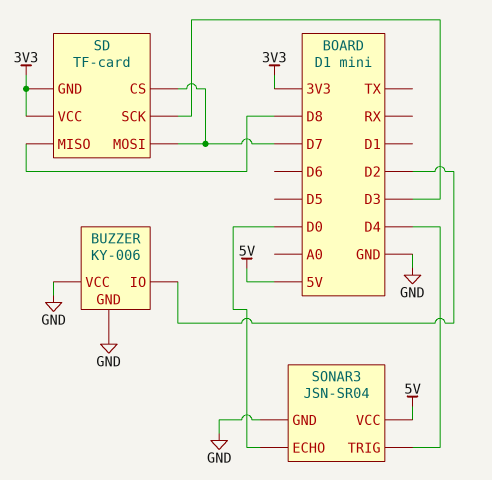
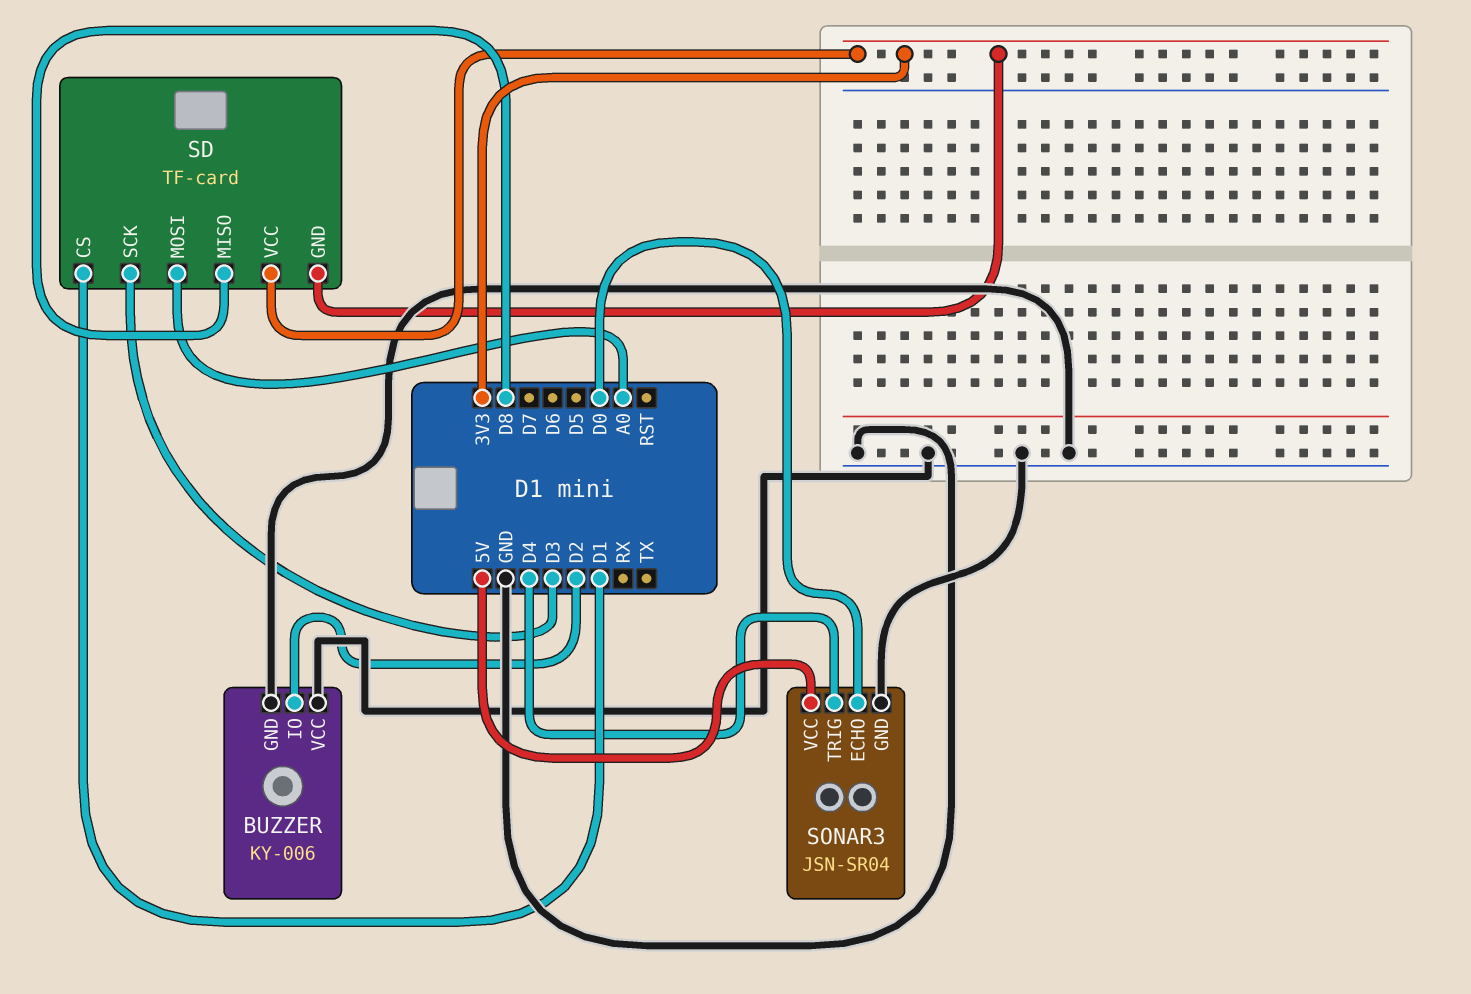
SD pin CS: D7 -> D1
SD pin MOSI: D7 -> A0

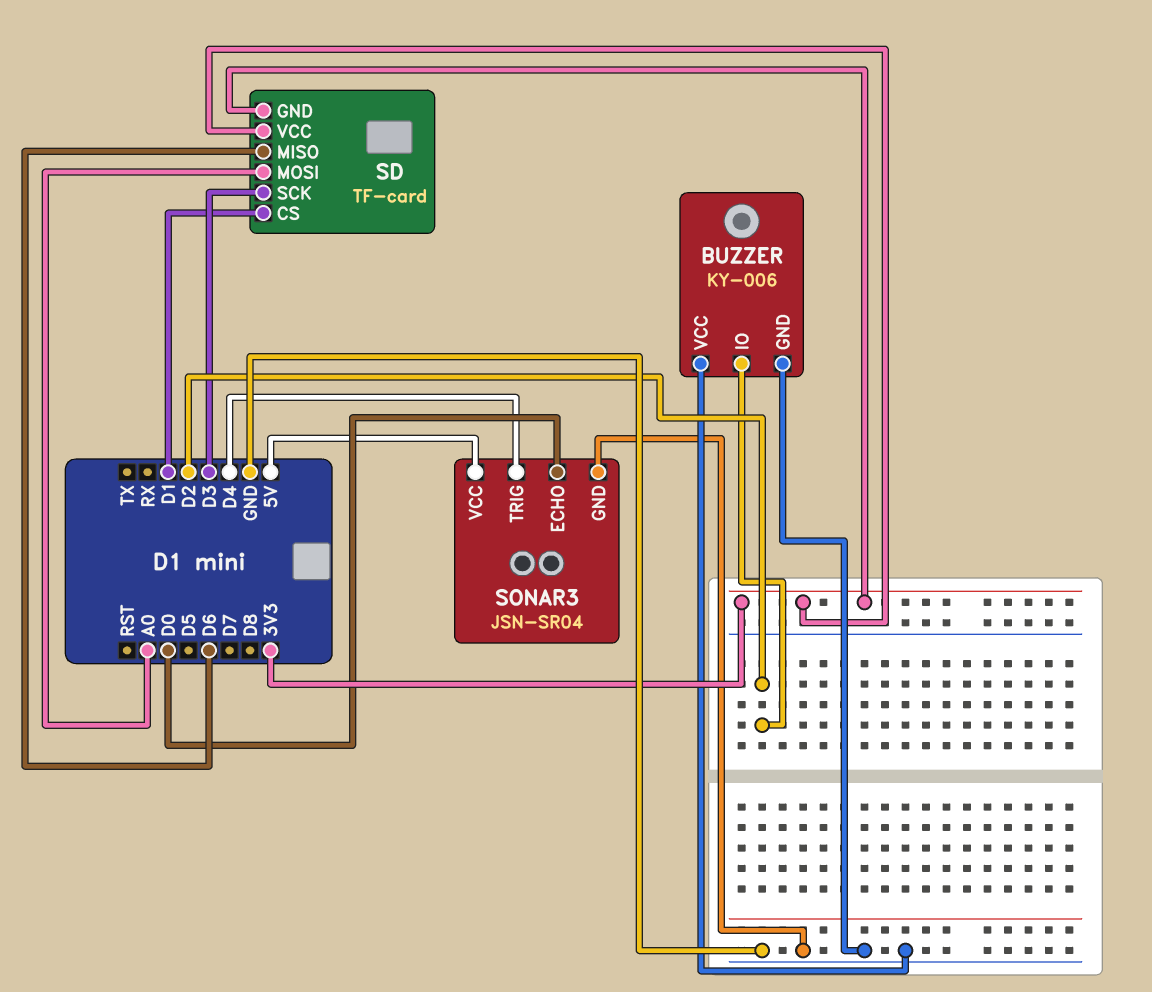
SD pin MISO: D8 -> D6

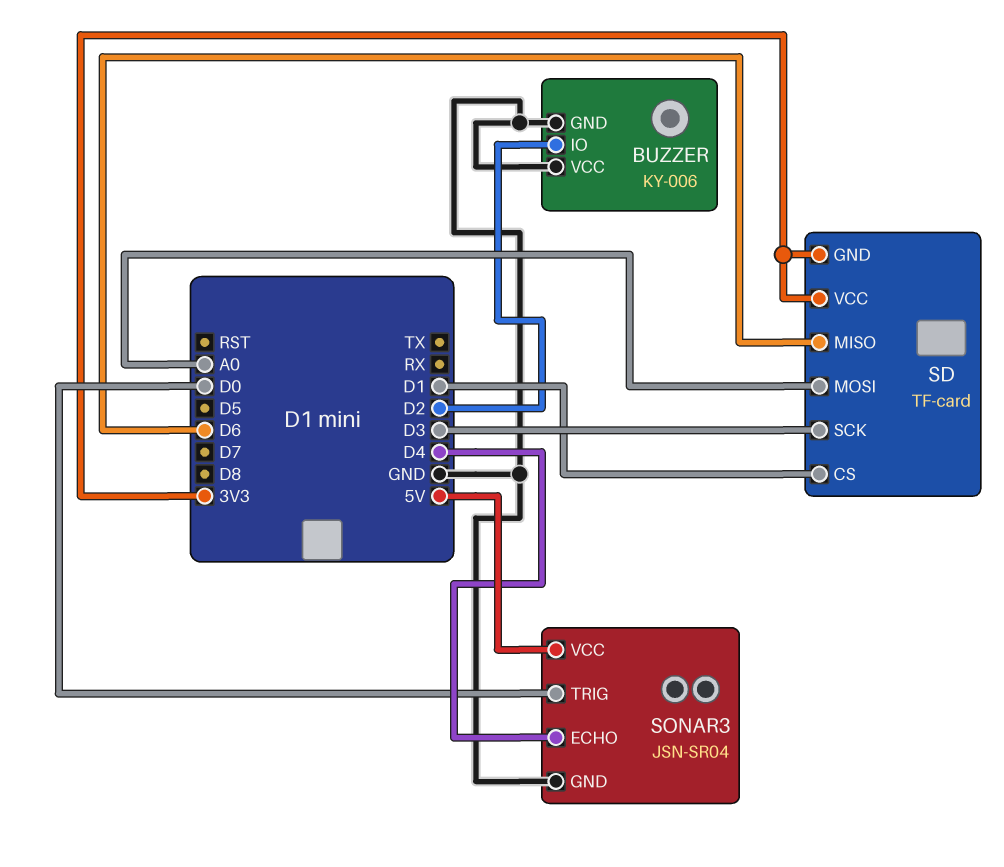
SONAR3 pin ECHO: D0 -> D4
SONAR3 pin TRIG: D4 -> D0

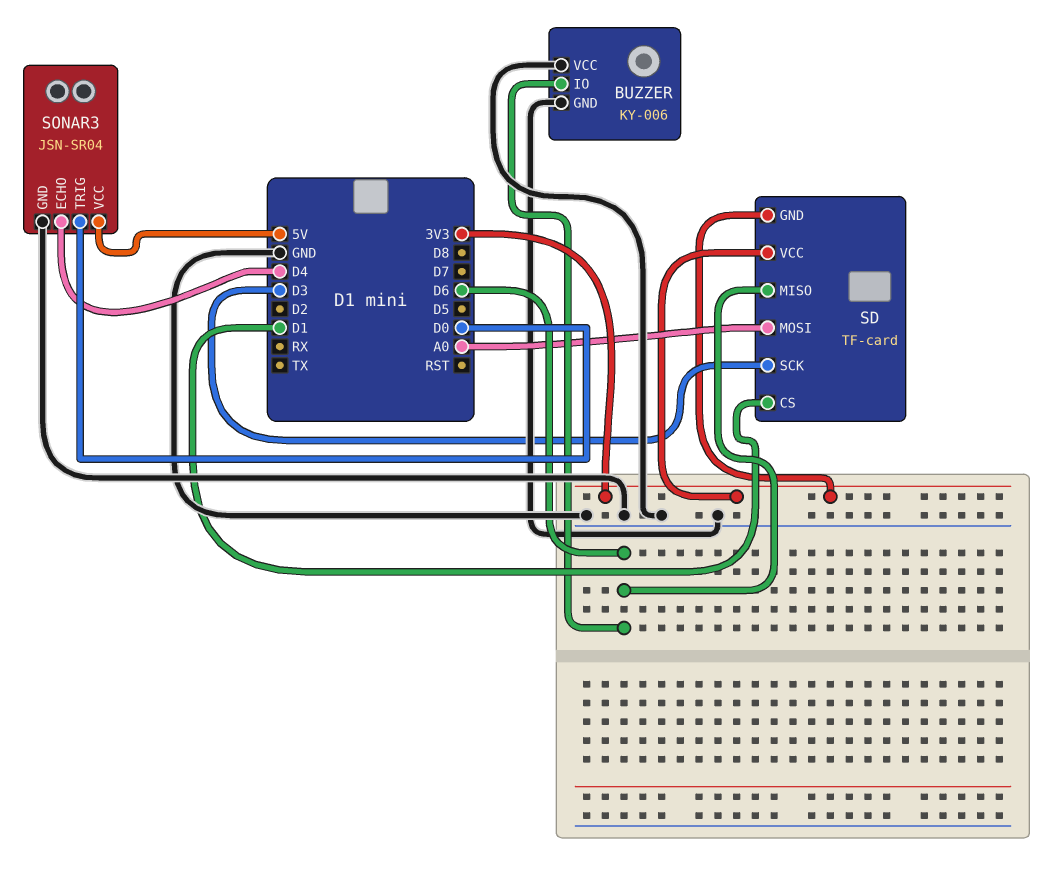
BUZZER pin IO: D2 -> D6

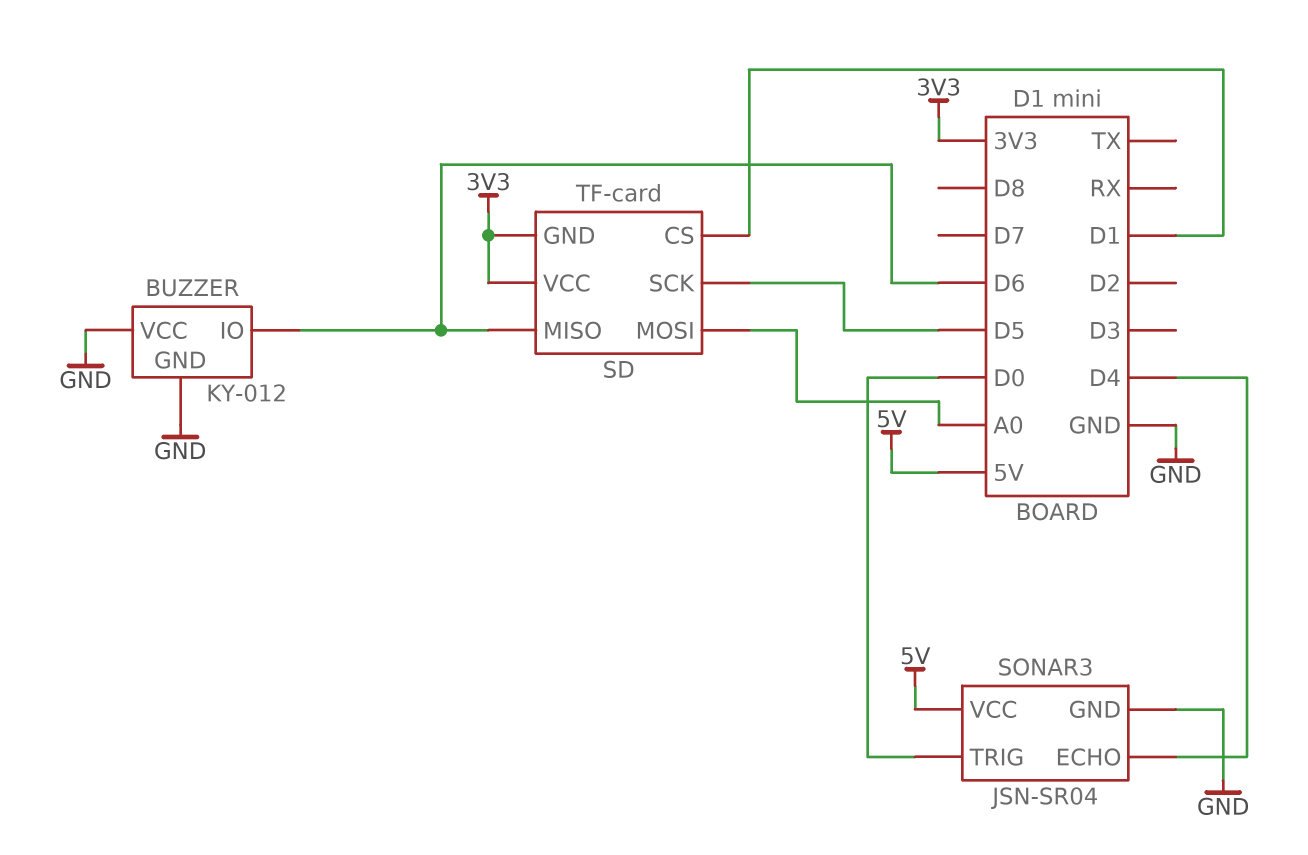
BUZZER: KY-006 -> KY-012
SD pin SCK: D3 -> D5

